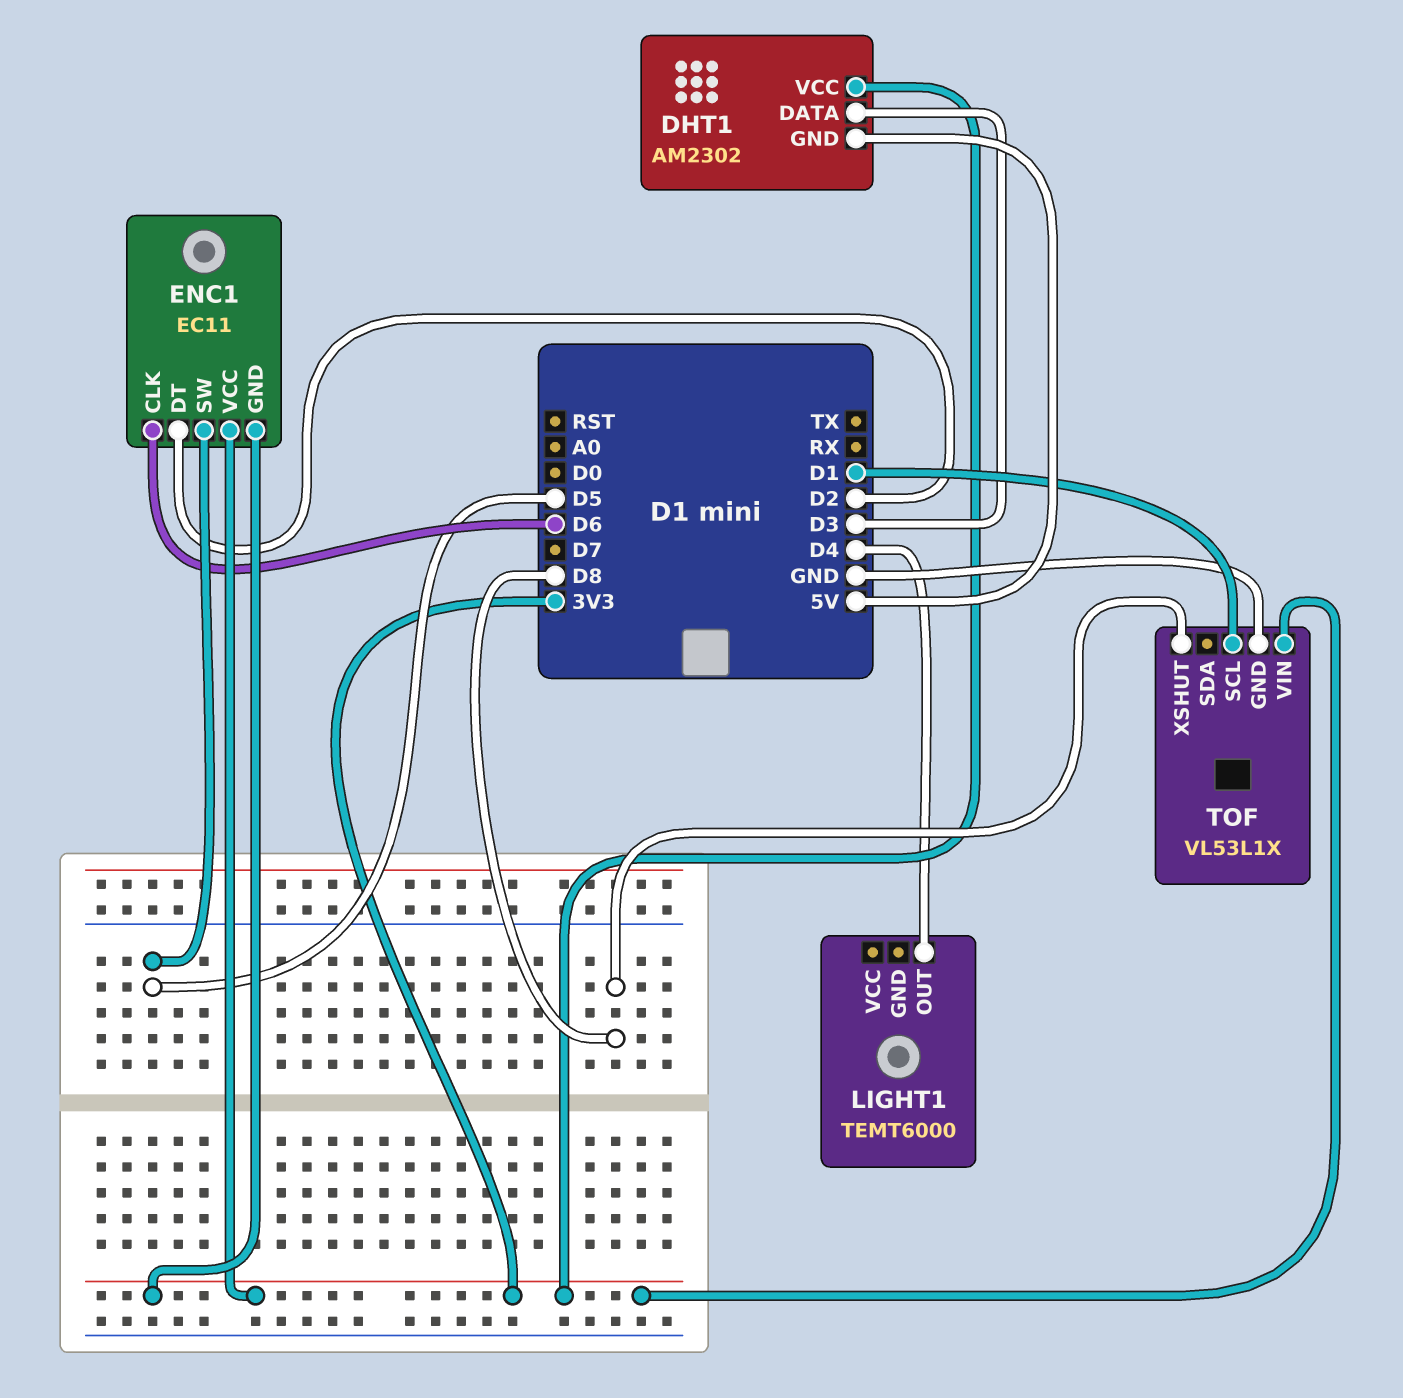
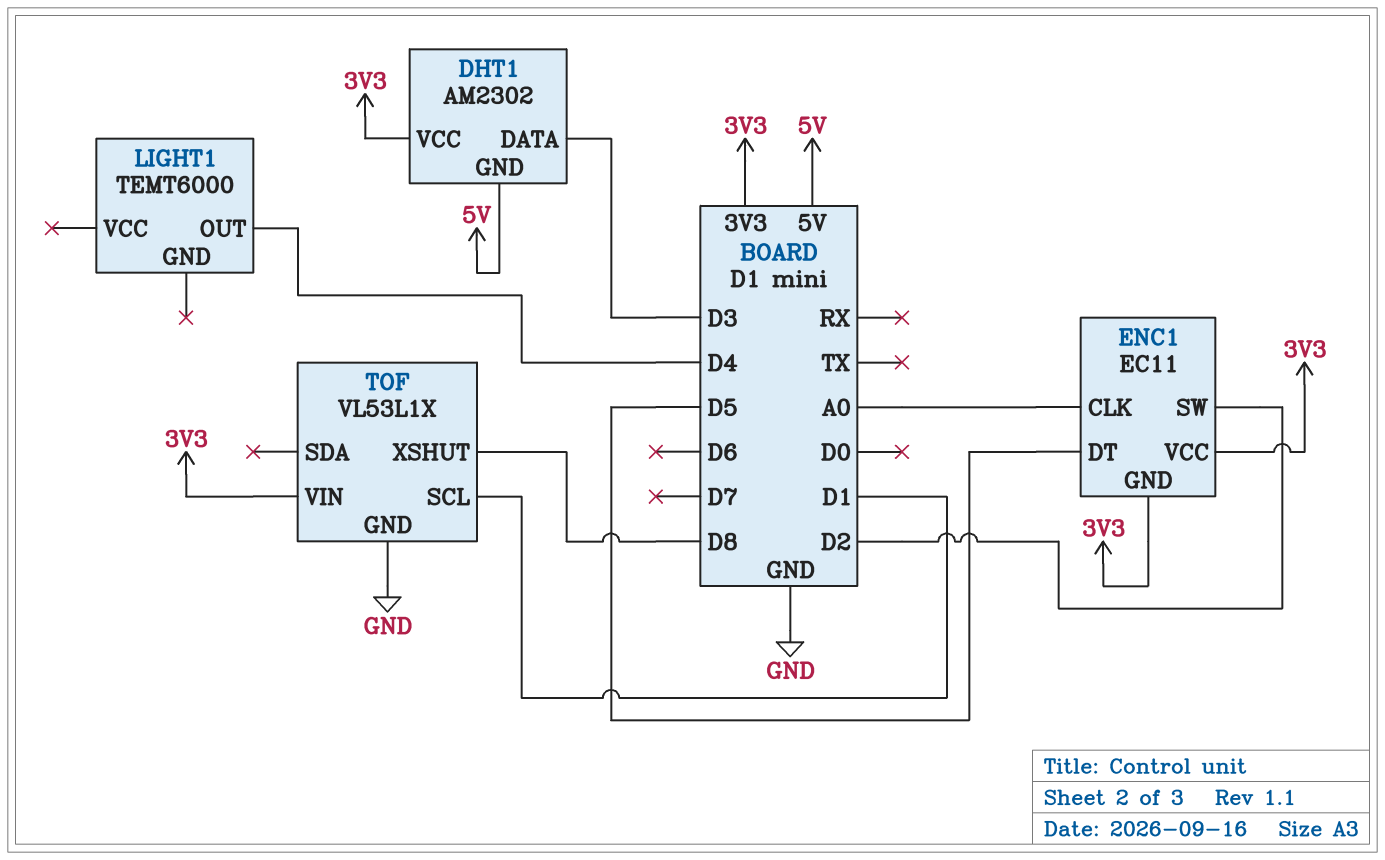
ENC1 pin CLK: D6 -> A0
ENC1 pin DT: D2 -> D5
ENC1 pin SW: D5 -> D2

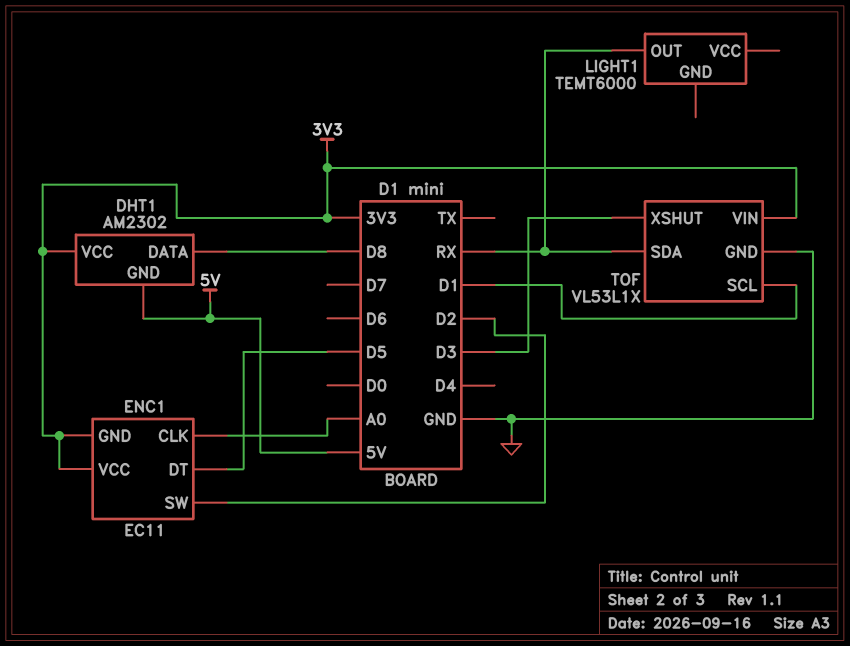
DHT1 pin DATA: D3 -> D8
LIGHT1 pin OUT: D4 -> RX
TOF pin SDA: none -> RX
TOF pin XSHUT: D8 -> D3

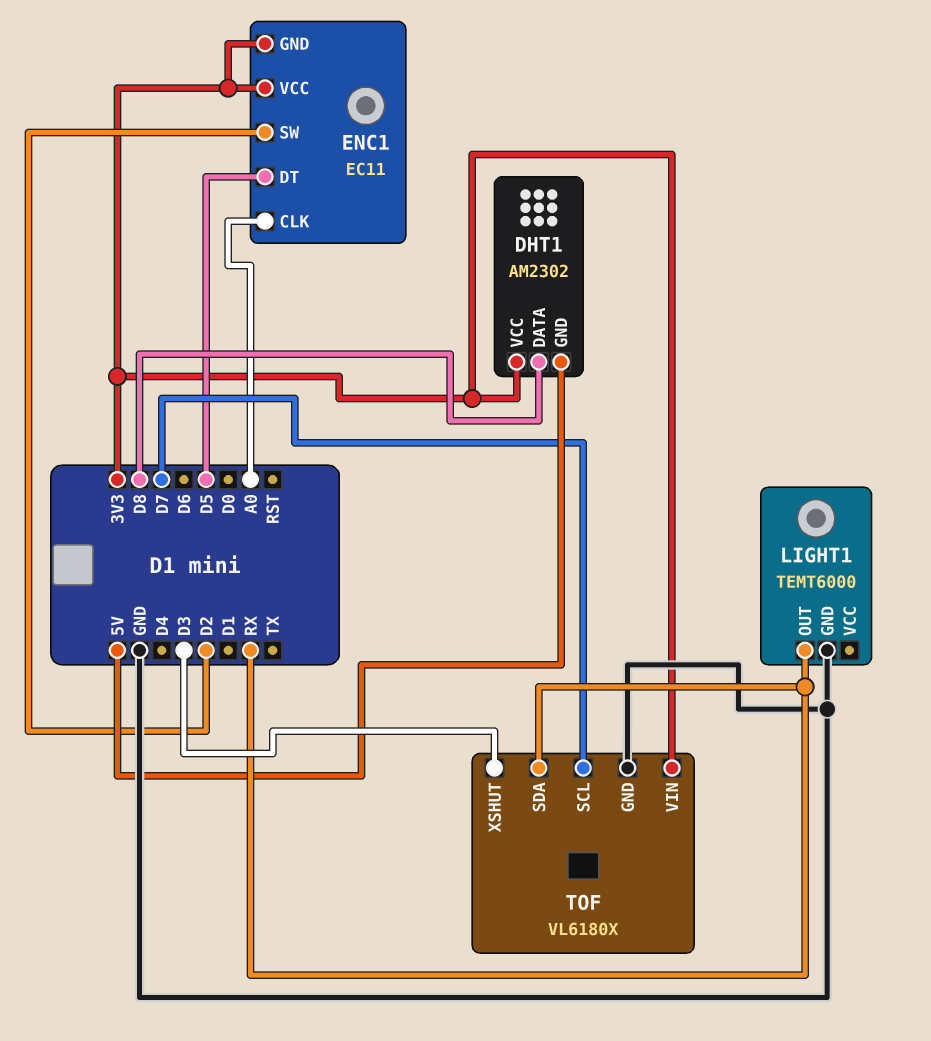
LIGHT1 pin GND: none -> GND
TOF: VL53L1X -> VL6180X
TOF pin SCL: D1 -> D7

